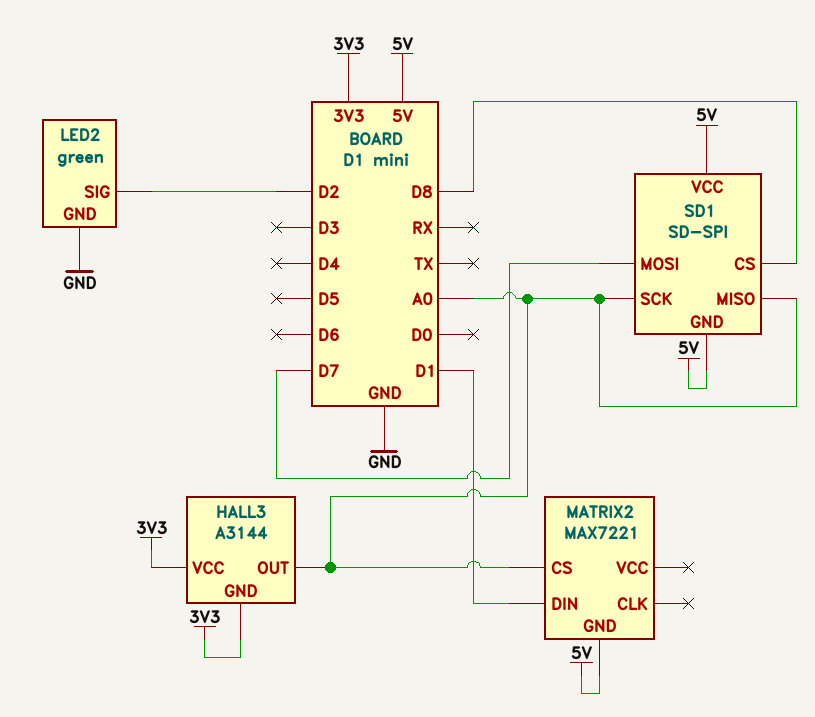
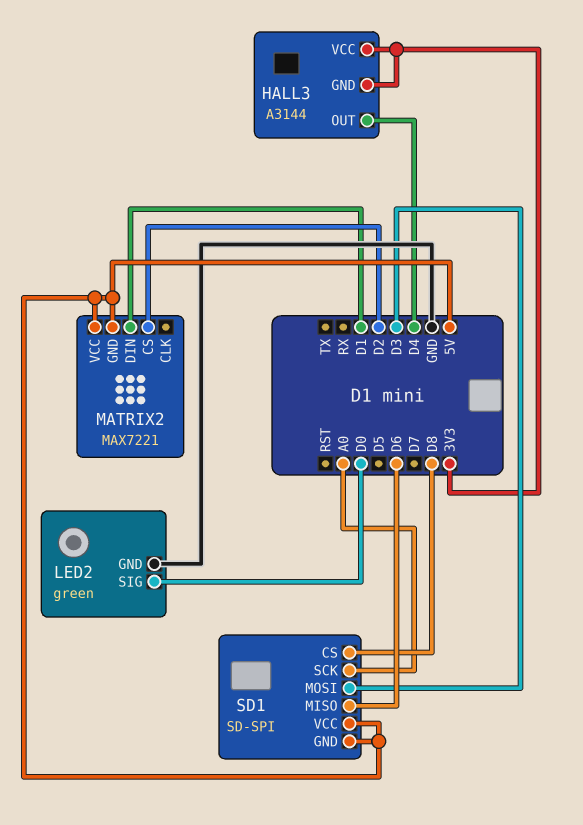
HALL3 pin OUT: A0 -> D4
LED2 pin SIG: D2 -> D0
MATRIX2 pin CS: A0 -> D2
MATRIX2 pin VCC: none -> 5V
SD1 pin MISO: A0 -> D6
SD1 pin MOSI: D7 -> D3

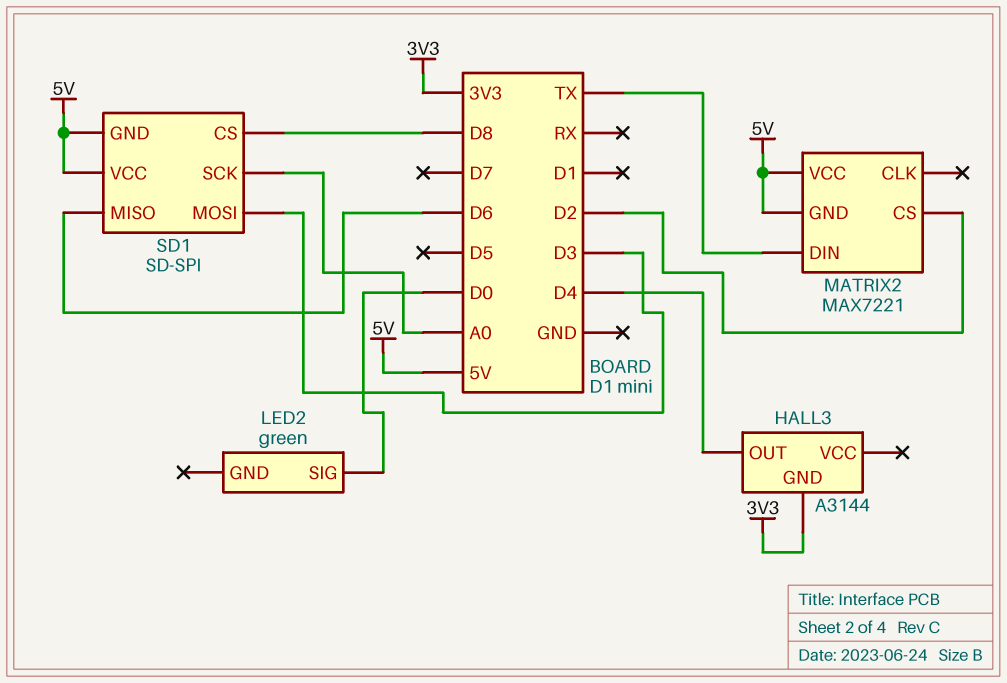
HALL3 pin VCC: 3V3 -> none
LED2 pin GND: GND -> none
MATRIX2 pin DIN: D1 -> TX

